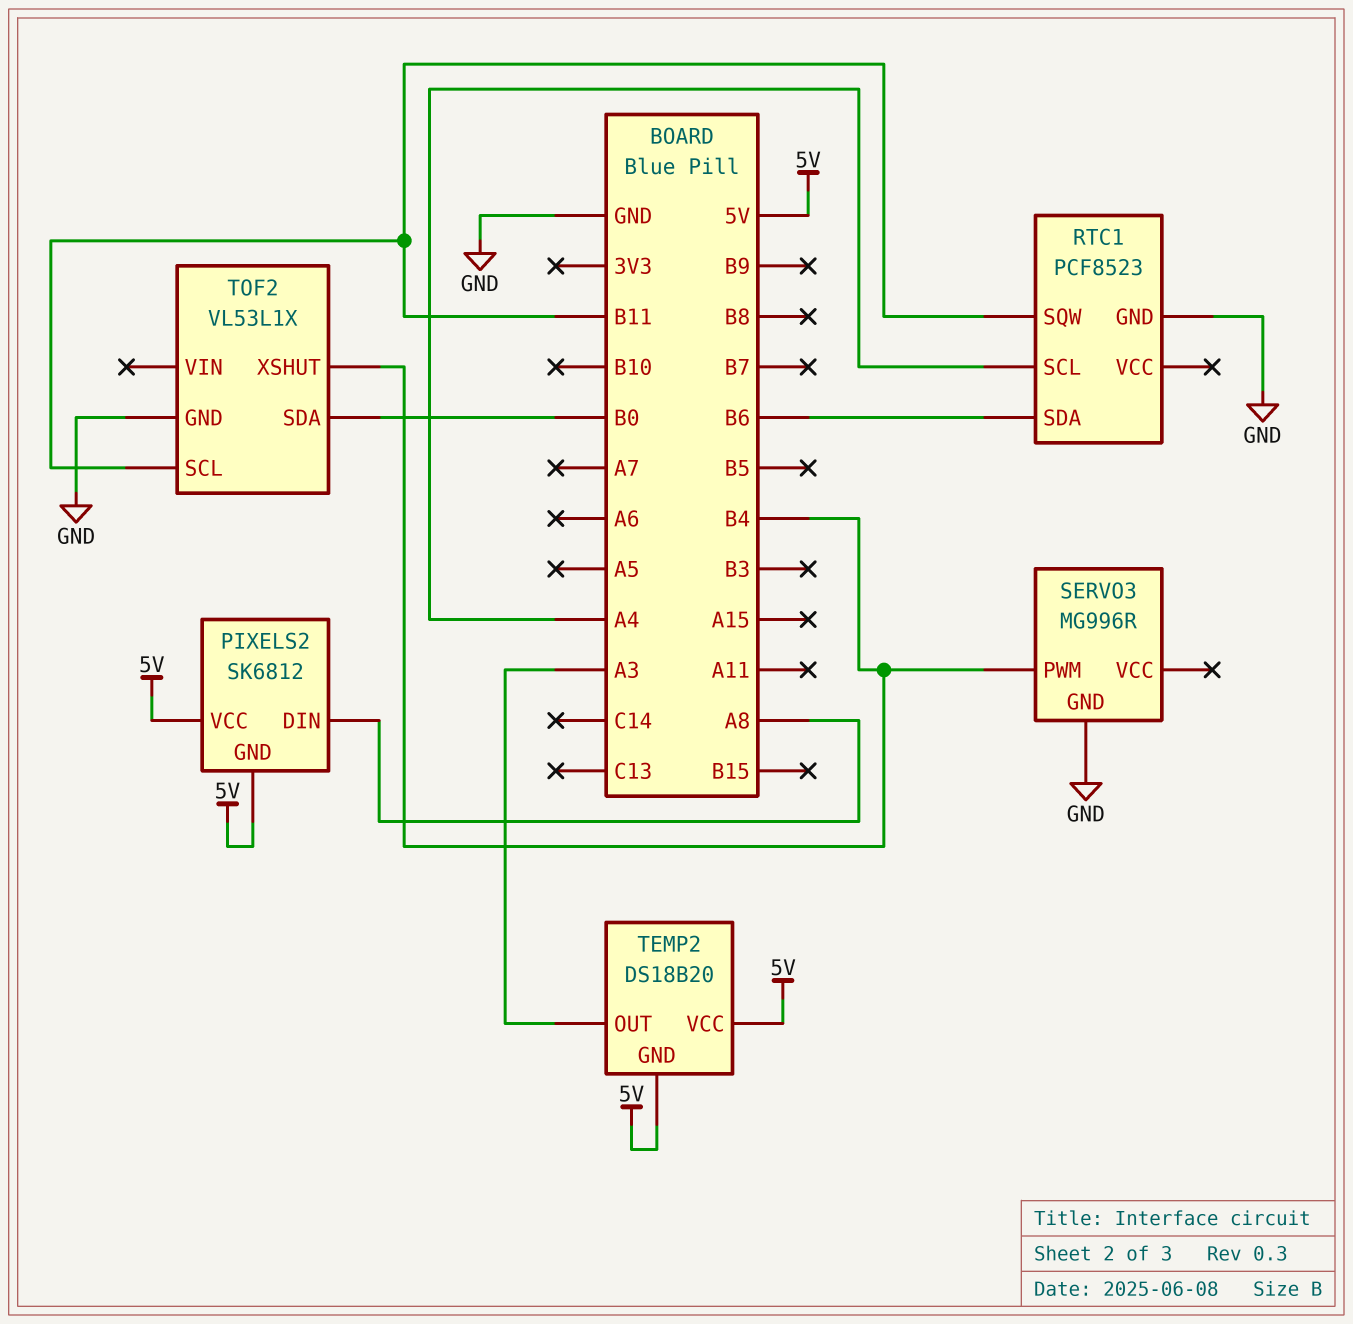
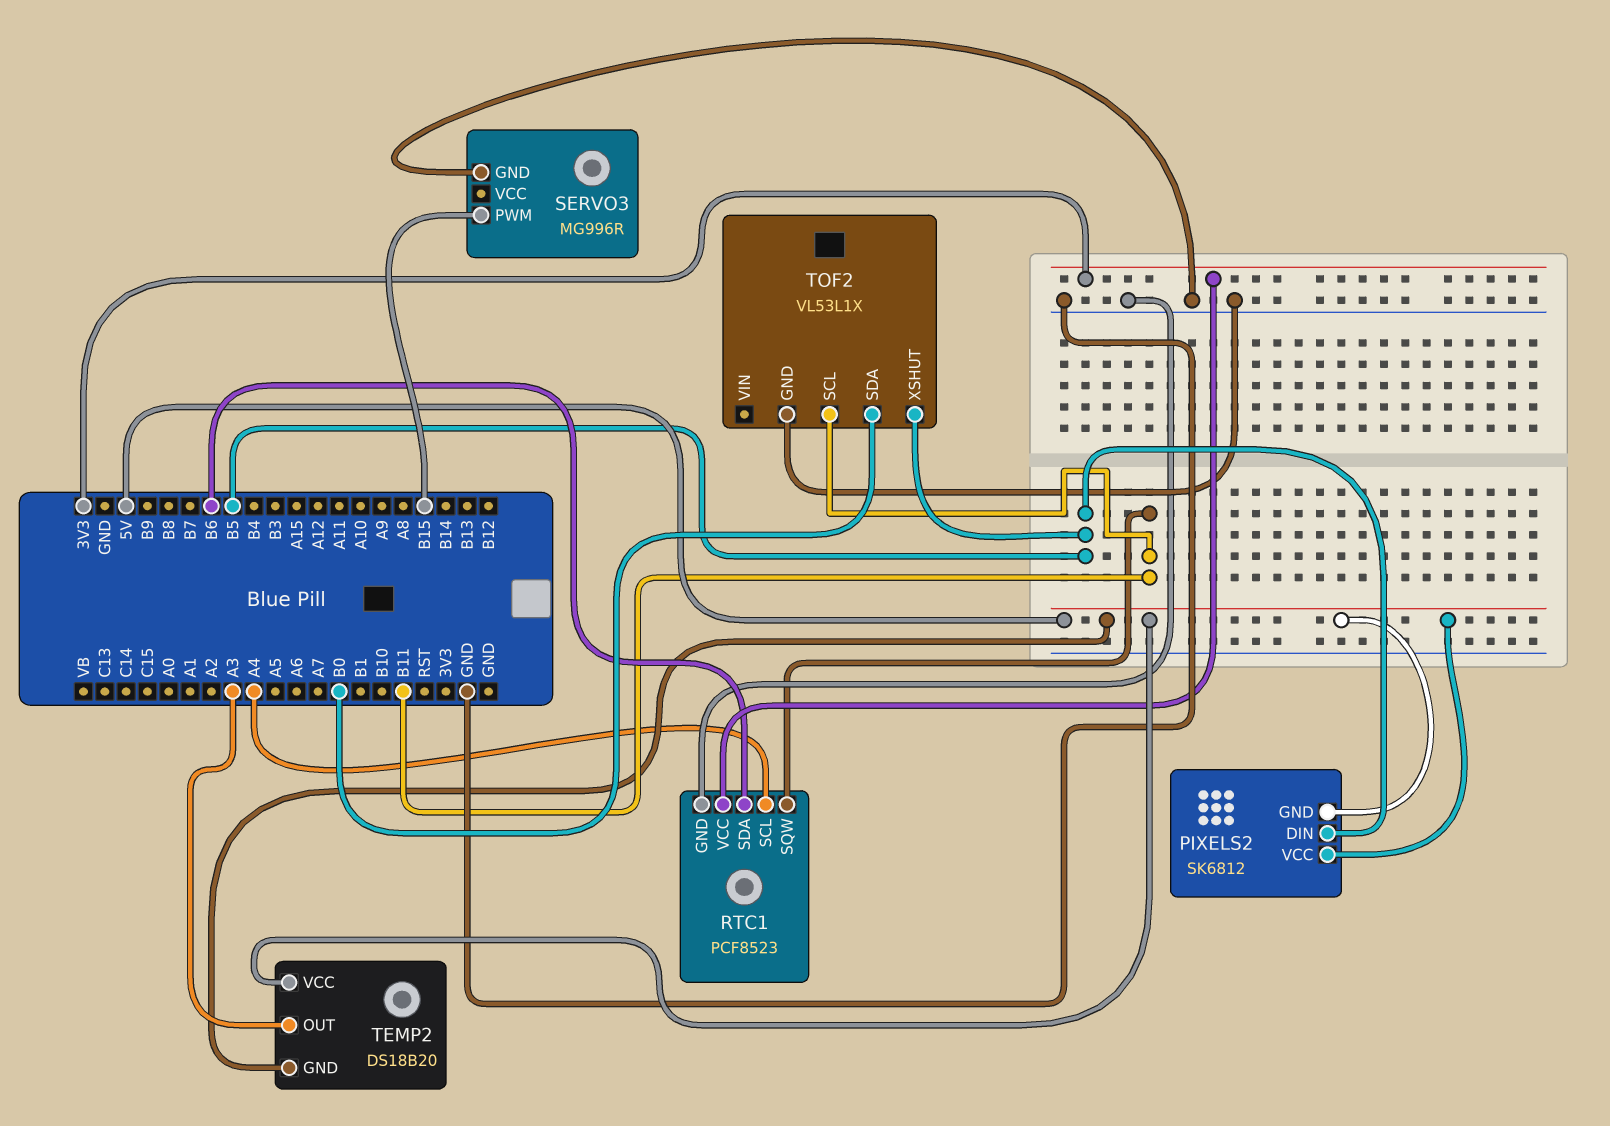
PIXELS2 pin DIN: A8 -> B5
RTC1 pin VCC: none -> 3V3
SERVO3 pin PWM: B4 -> B15
TOF2 pin XSHUT: B4 -> B5

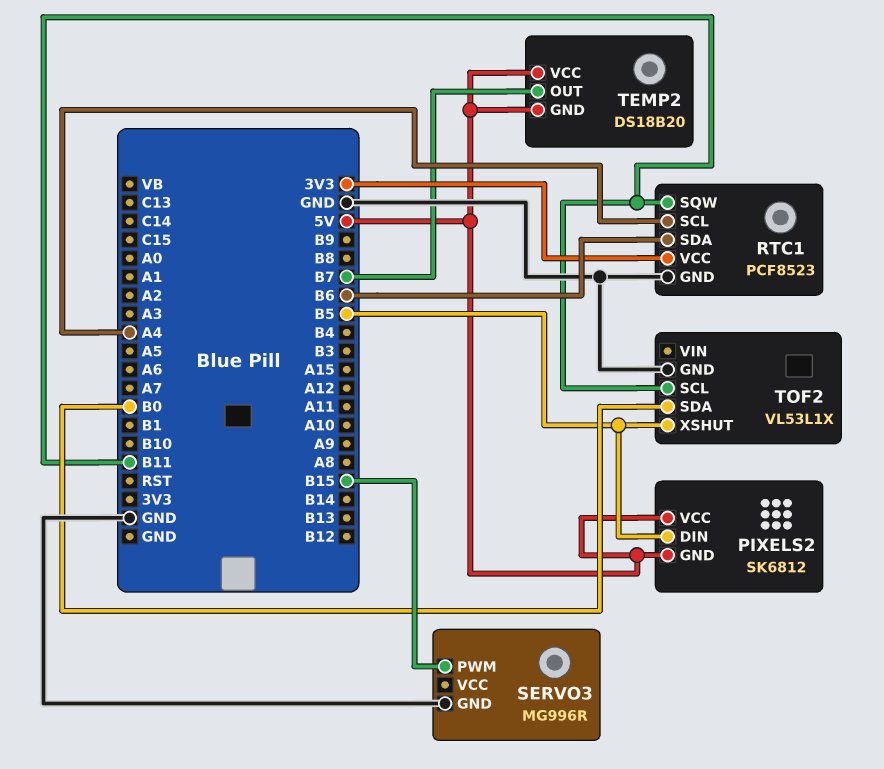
TEMP2 pin OUT: A3 -> B7

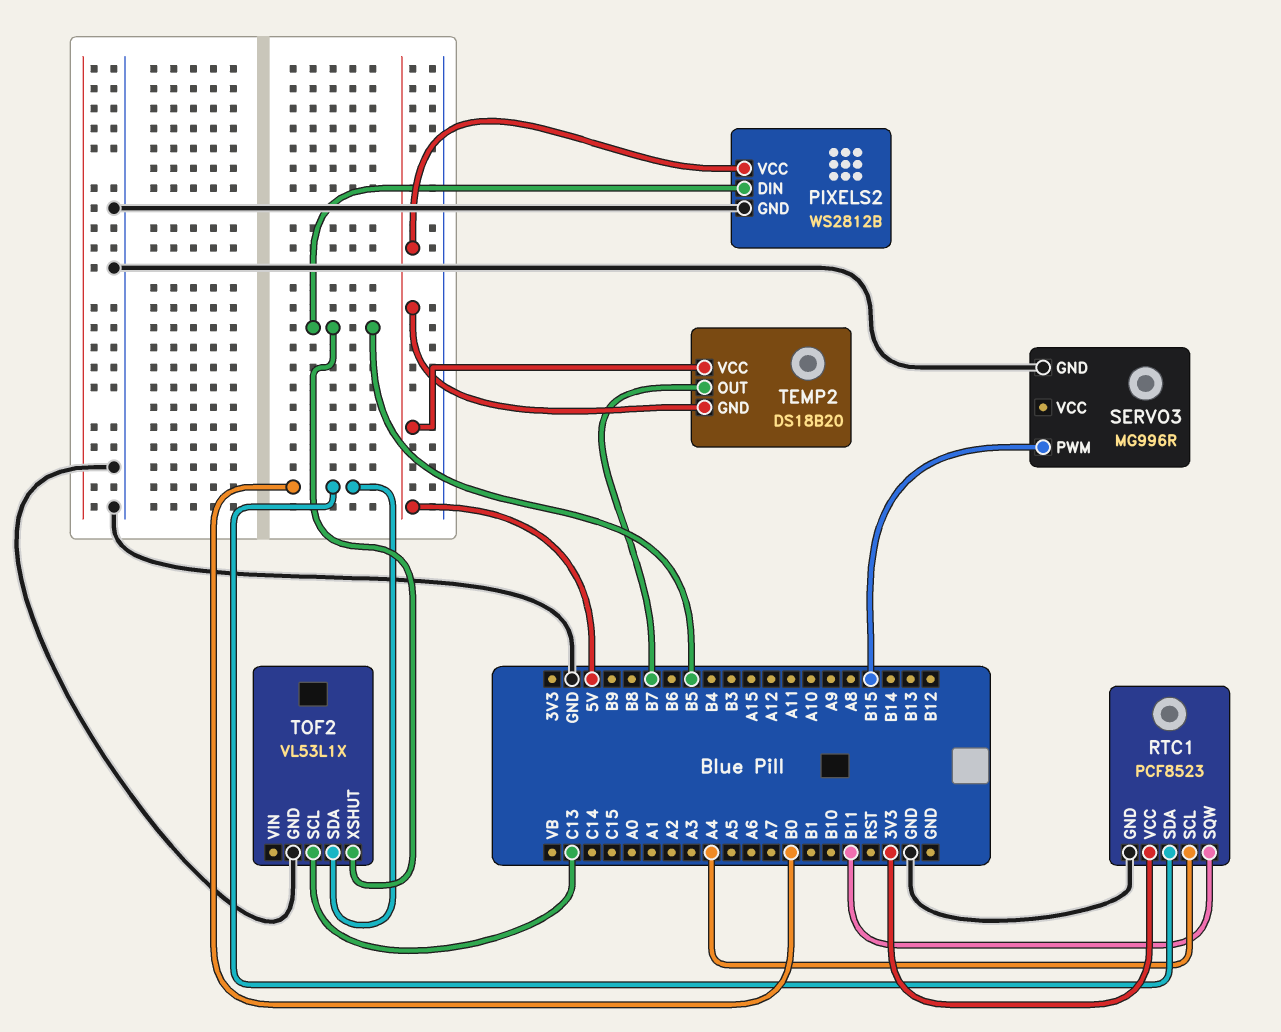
PIXELS2: SK6812 -> WS2812B
PIXELS2 pin GND: 5V -> GND
RTC1 pin SDA: B6 -> B0
TOF2 pin SCL: B11 -> C13

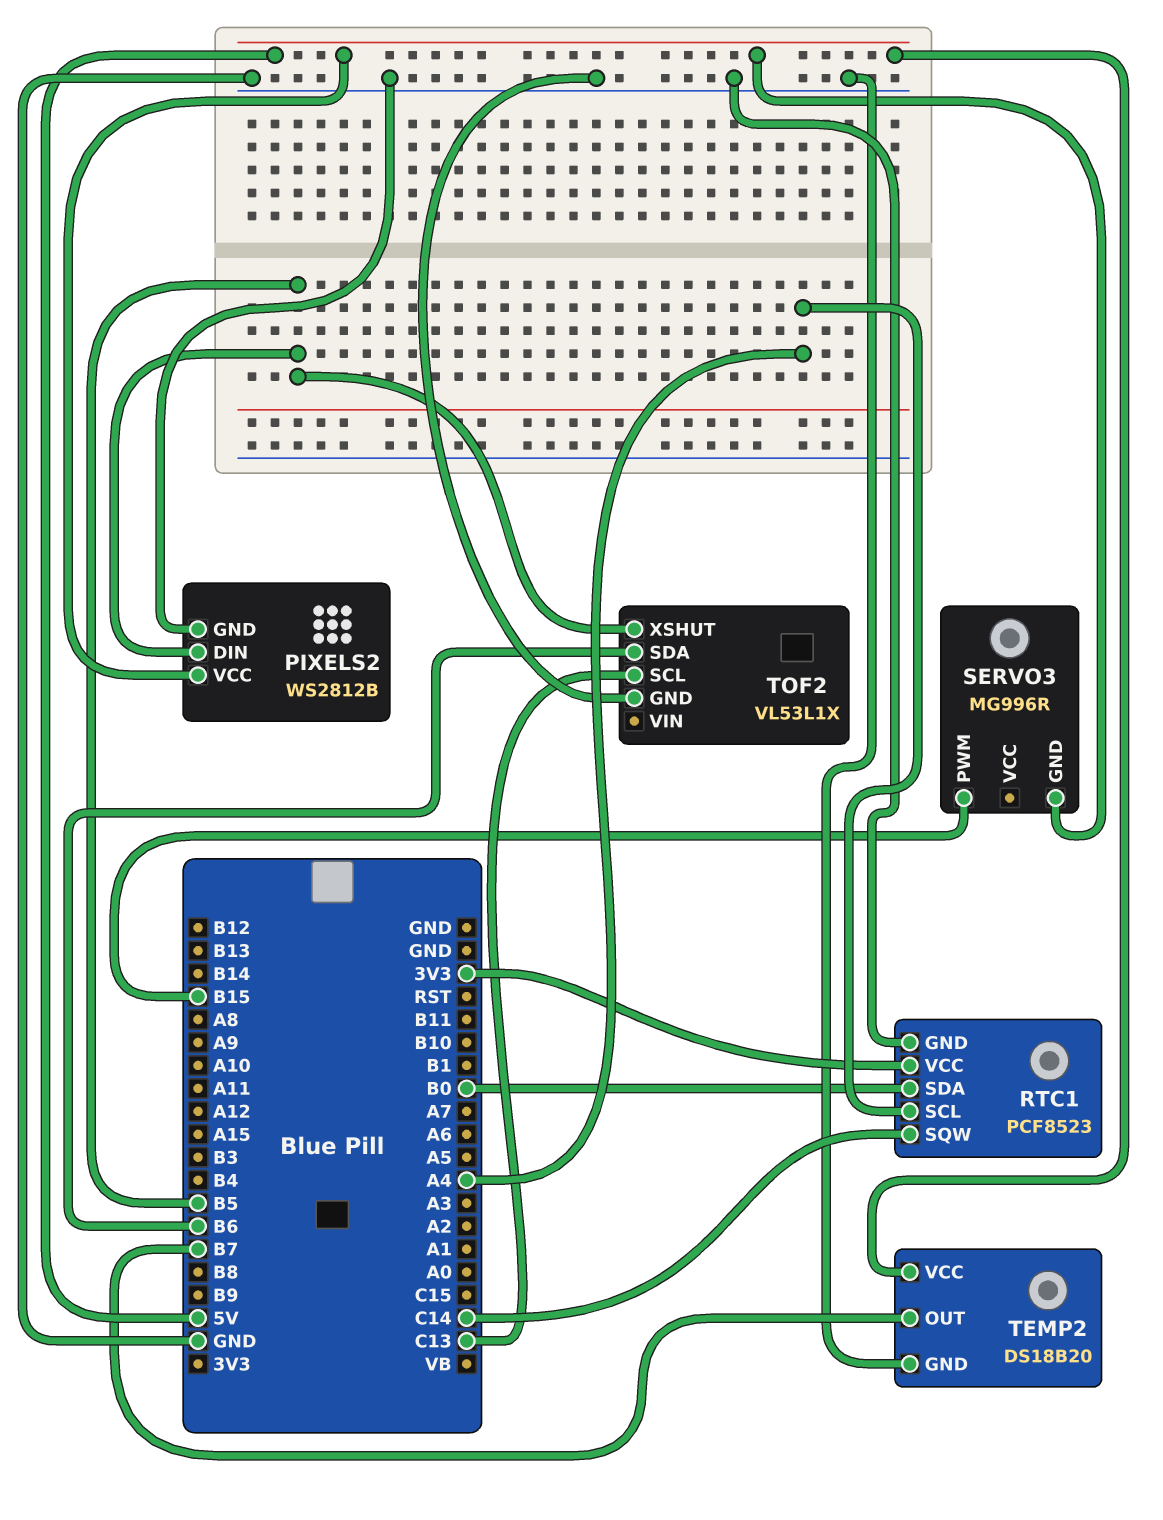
RTC1 pin SQW: B11 -> C14
SERVO3 pin GND: GND -> 5V
TEMP2 pin GND: 5V -> GND
TOF2 pin SDA: B0 -> B6

